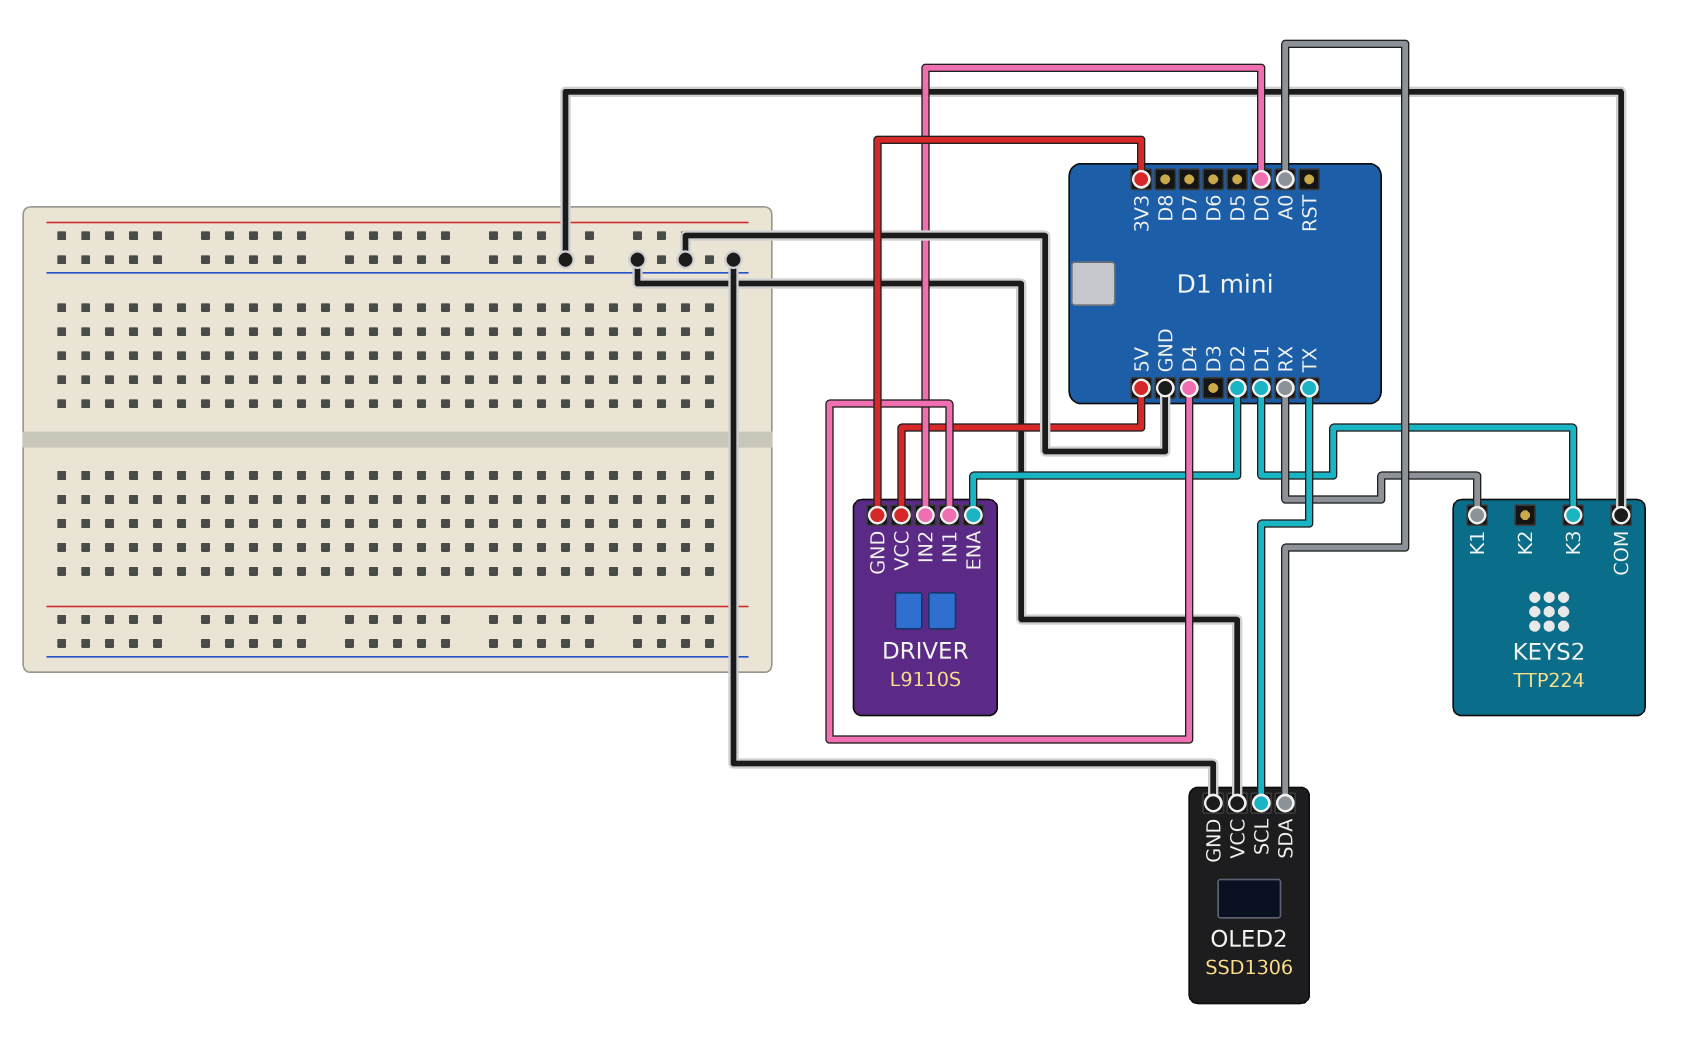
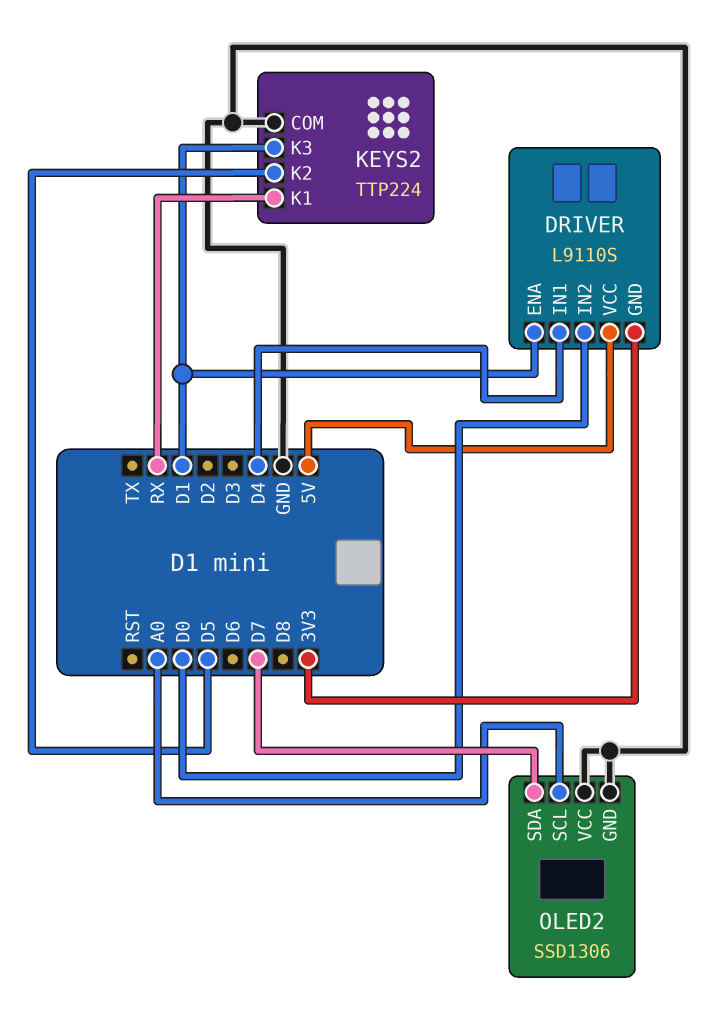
DRIVER pin ENA: D2 -> D1
KEYS2 pin K2: none -> D5
OLED2 pin SCL: TX -> A0
OLED2 pin SDA: A0 -> D7

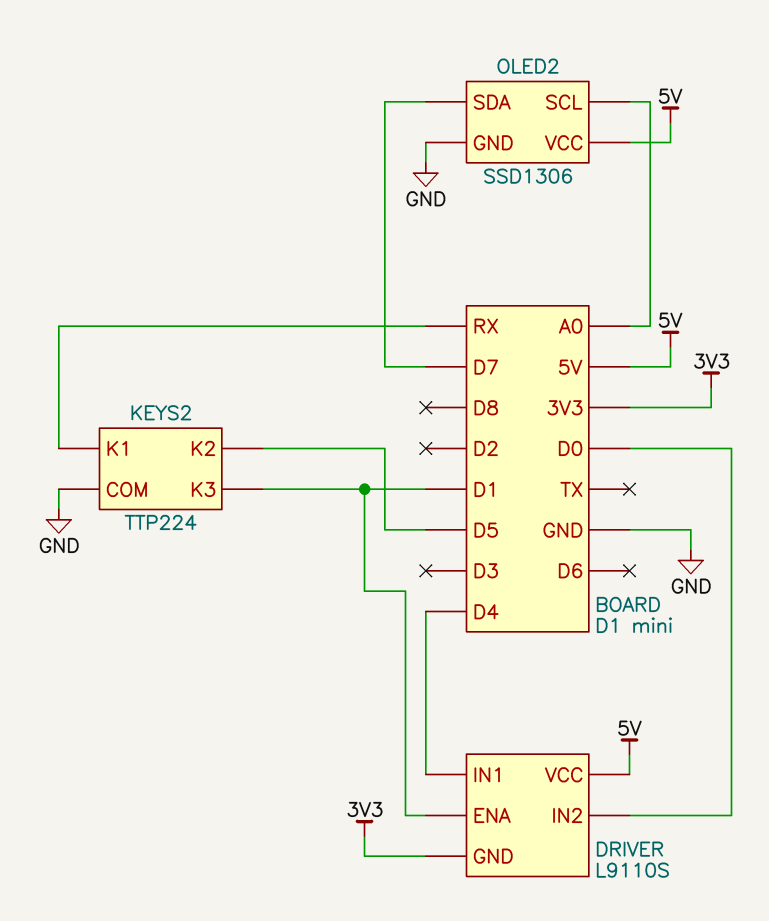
OLED2 pin VCC: GND -> 5V

